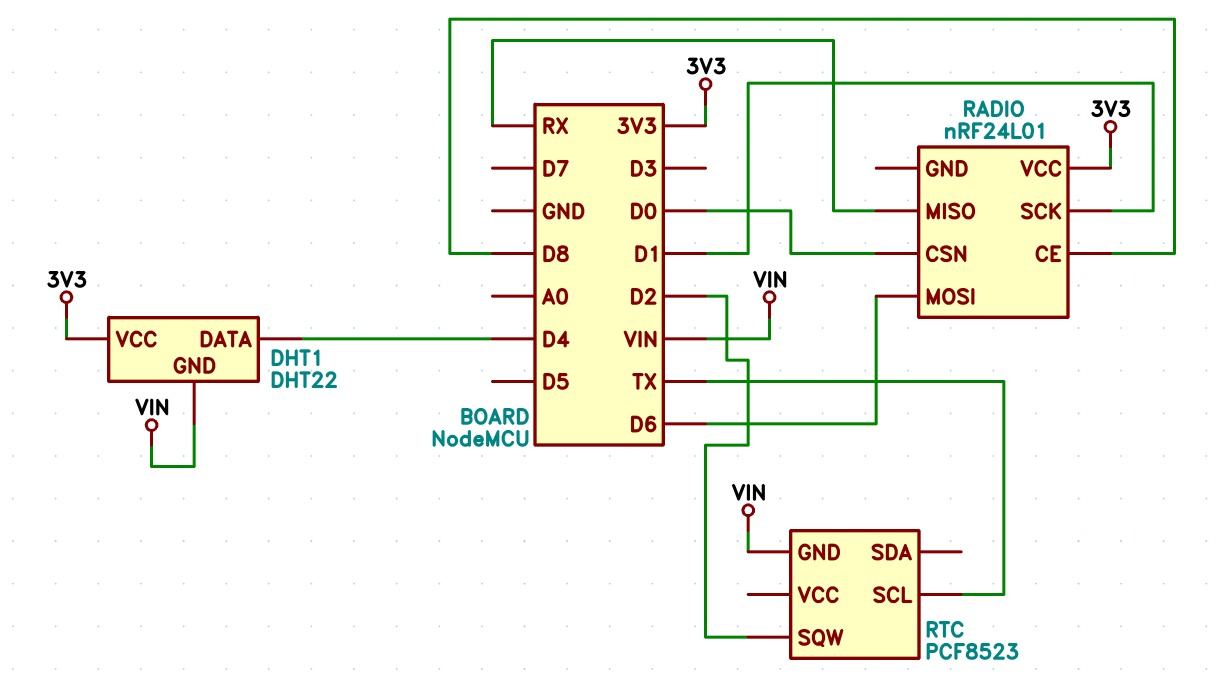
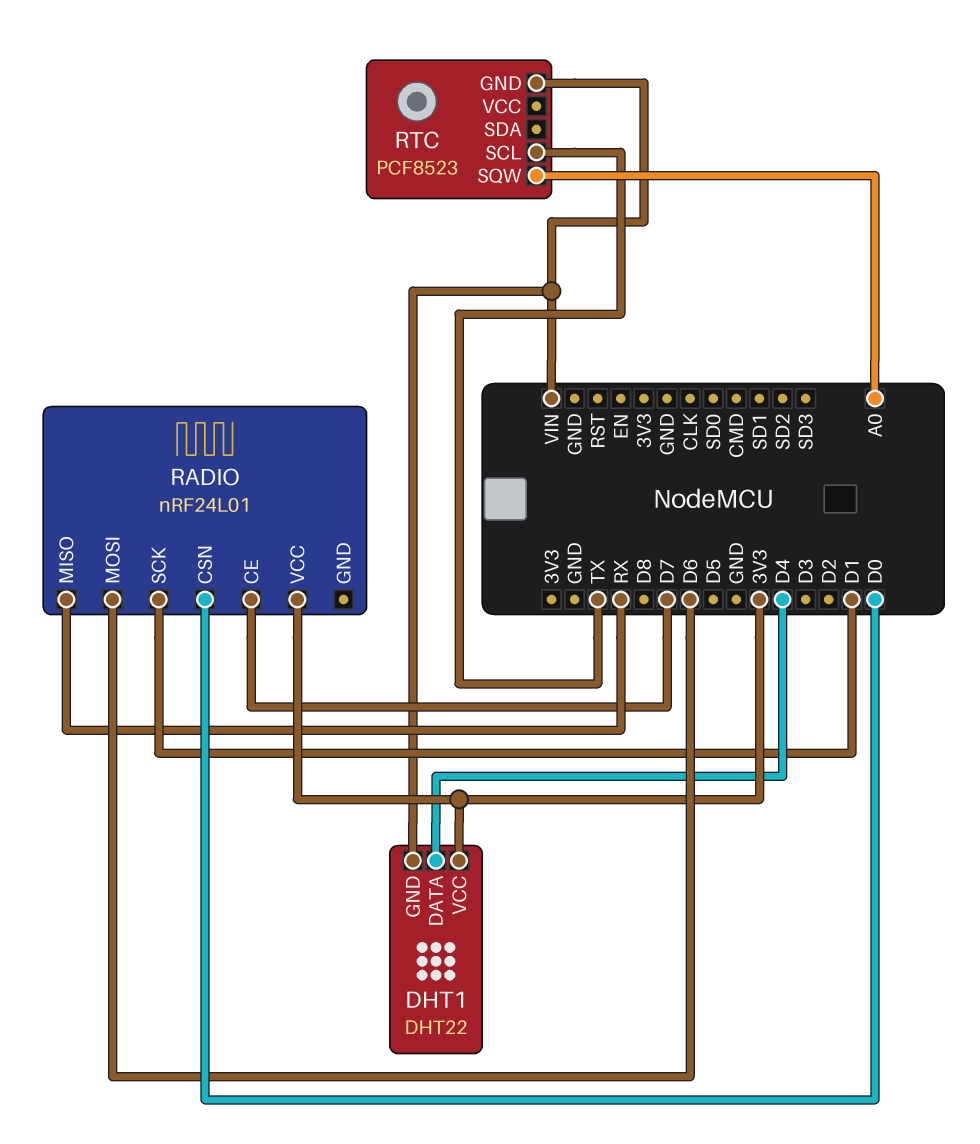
RADIO pin CE: D8 -> D7
RTC pin SQW: D2 -> A0

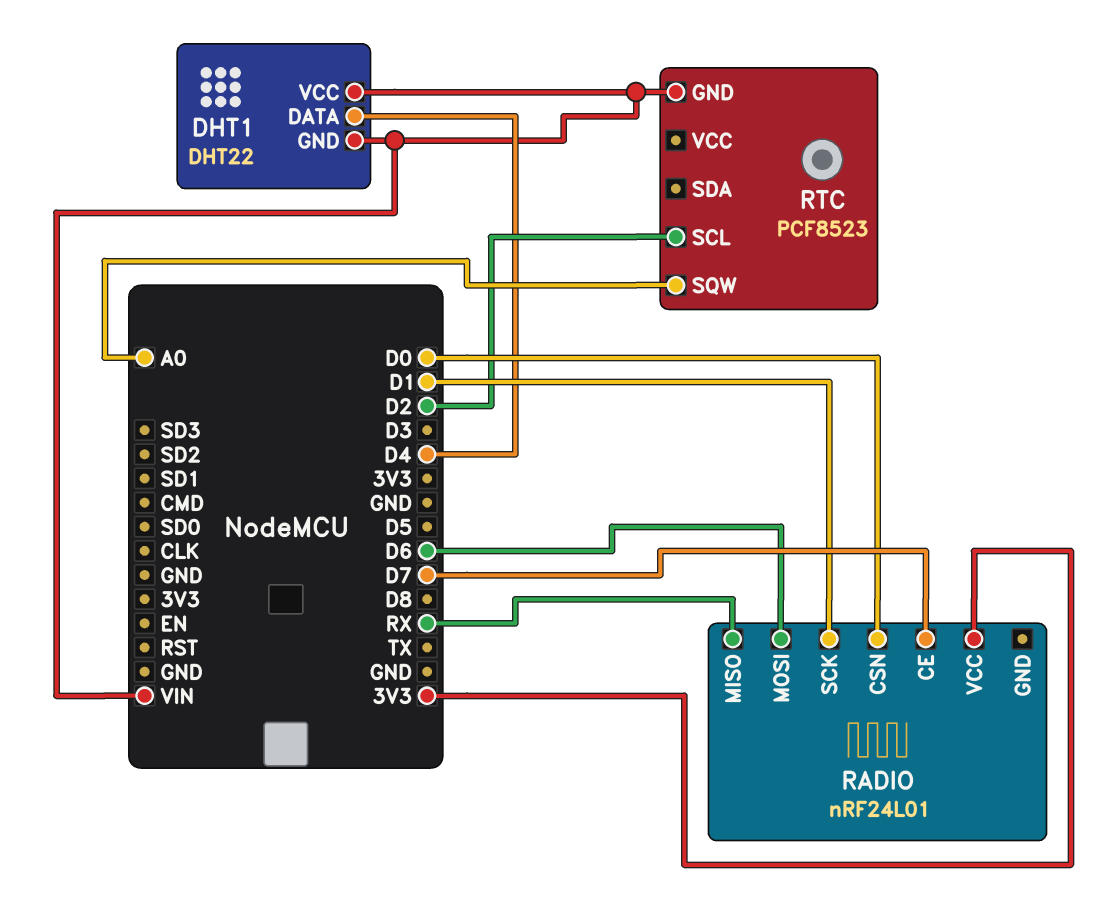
DHT1 pin VCC: 3V3 -> VIN
RTC pin SCL: TX -> D2

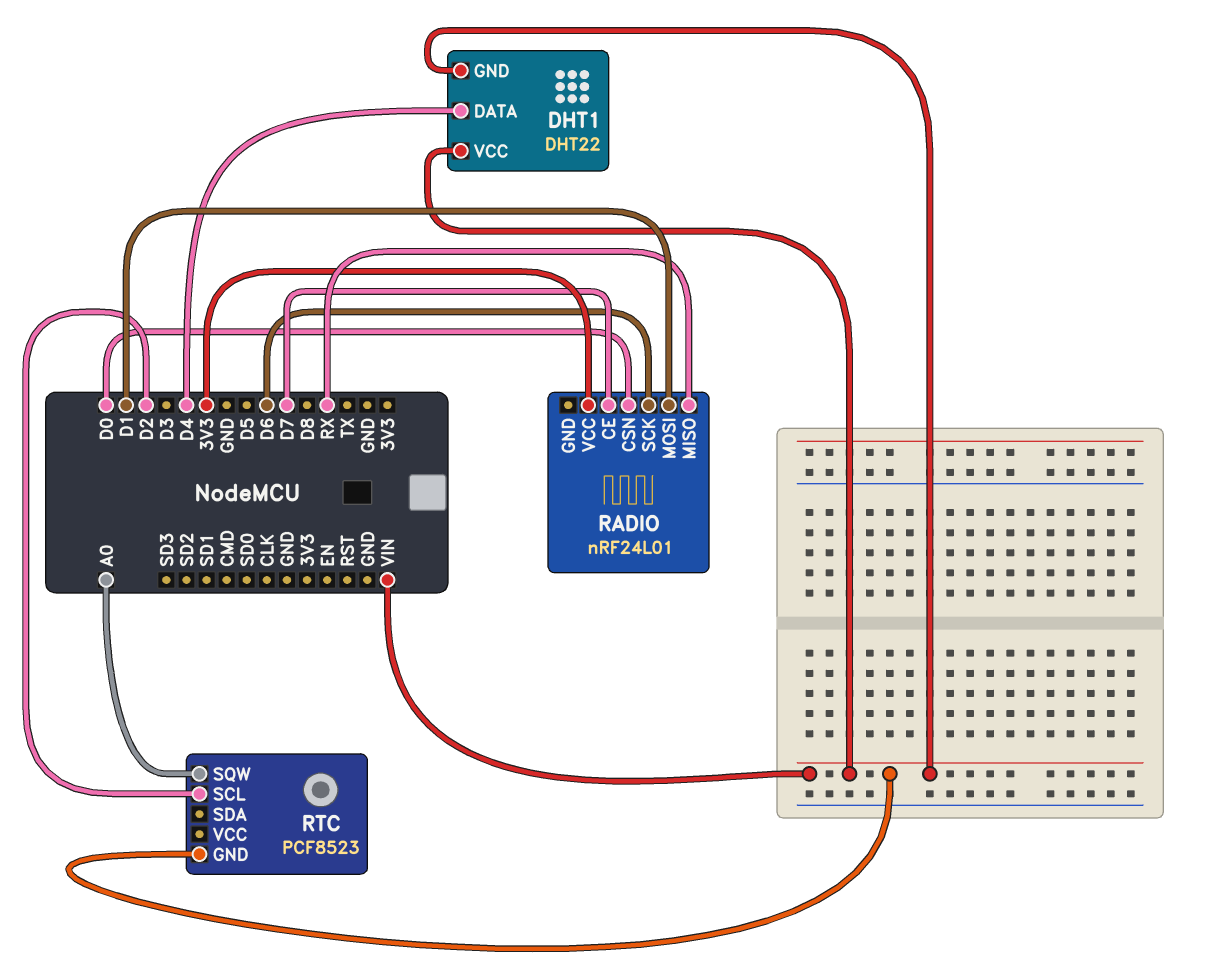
RADIO pin MOSI: D6 -> D1
RADIO pin SCK: D1 -> D6

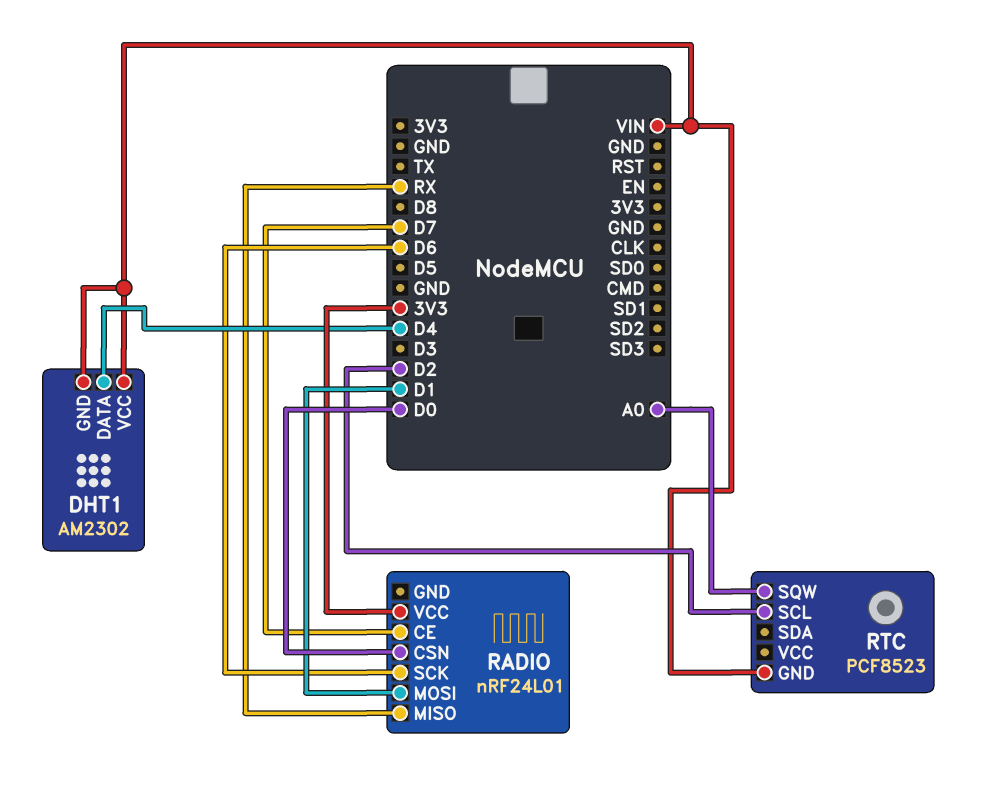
DHT1: DHT22 -> AM2302

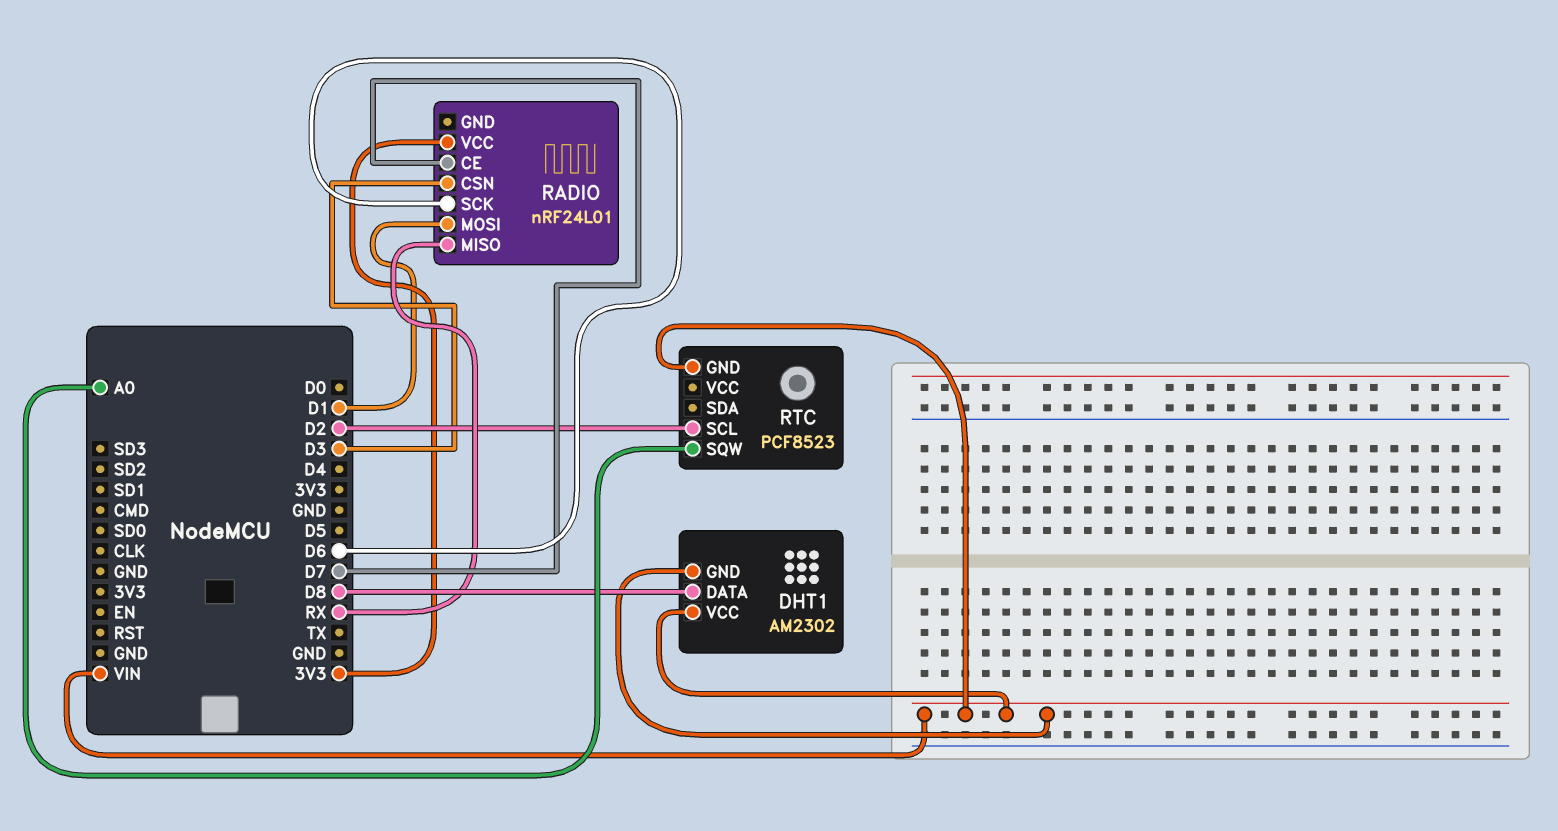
DHT1 pin DATA: D4 -> D8
RADIO pin CSN: D0 -> D3

